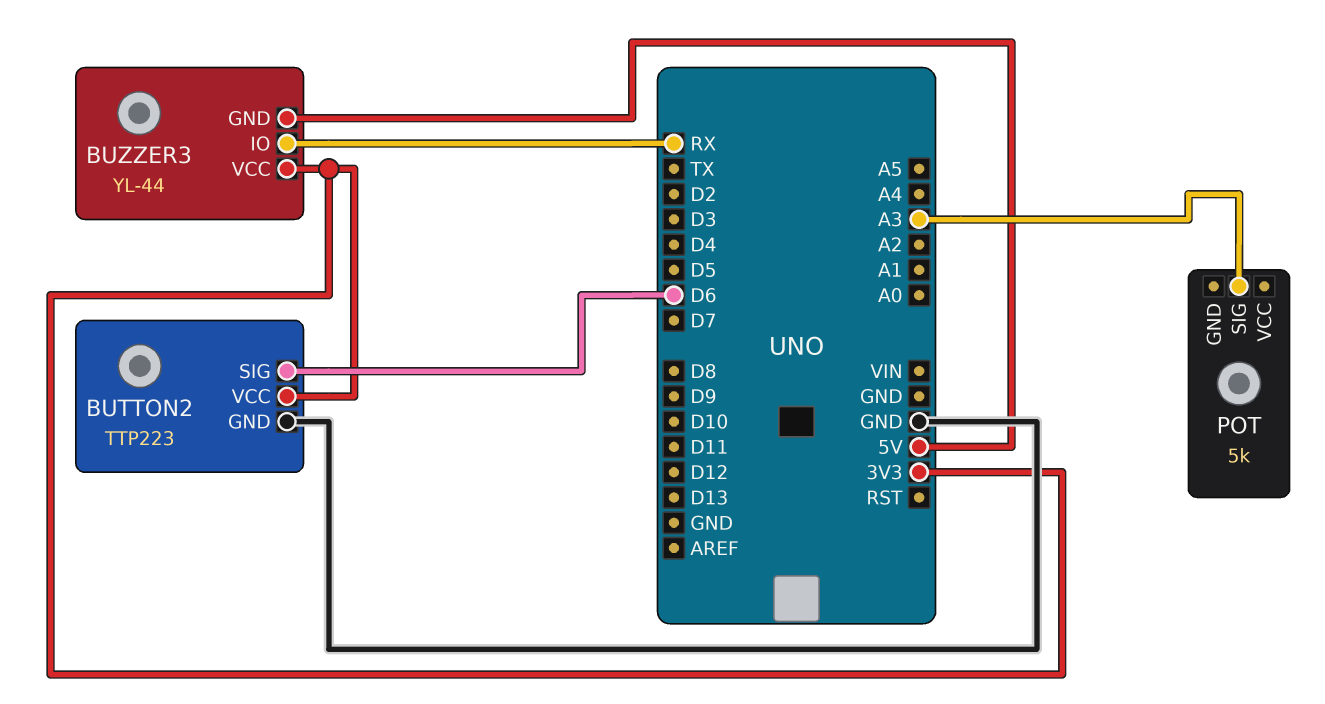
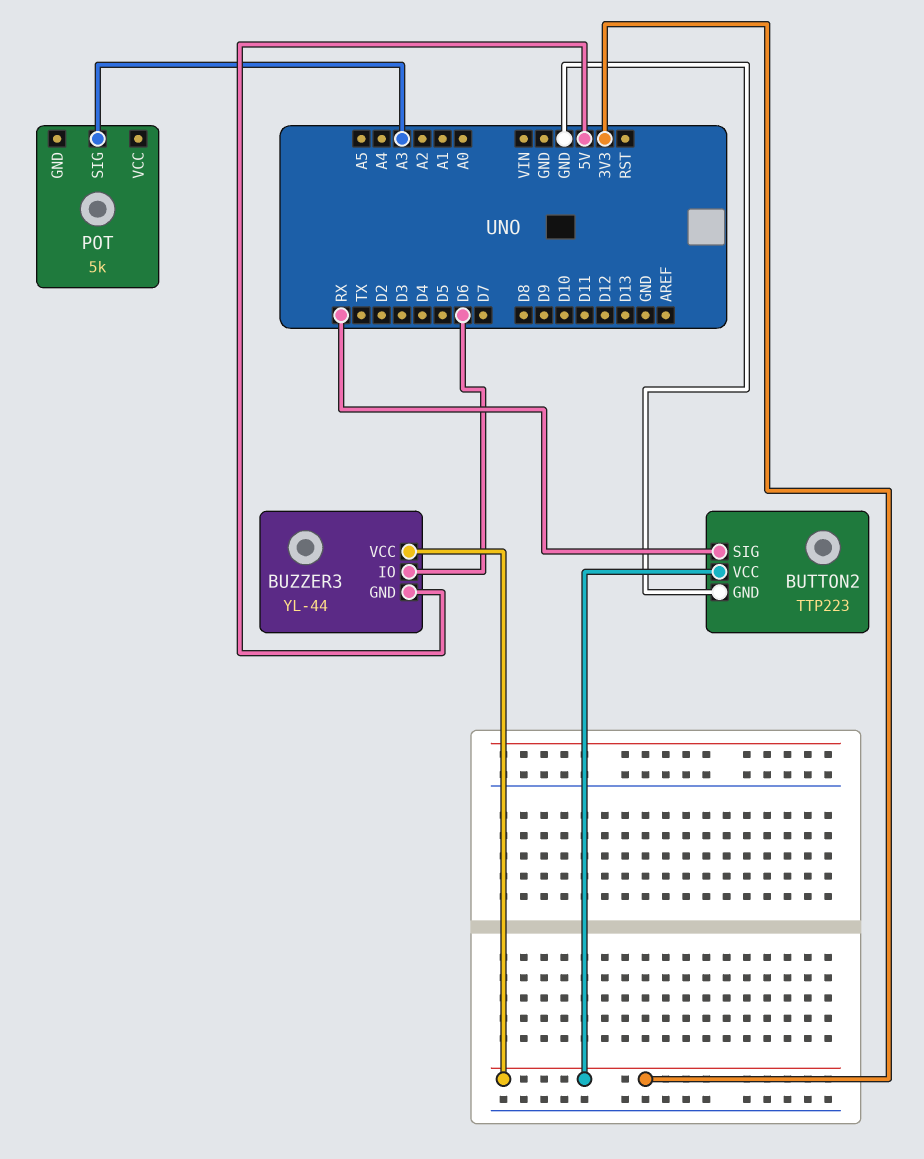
BUTTON2 pin SIG: D6 -> RX
BUZZER3 pin IO: RX -> D6

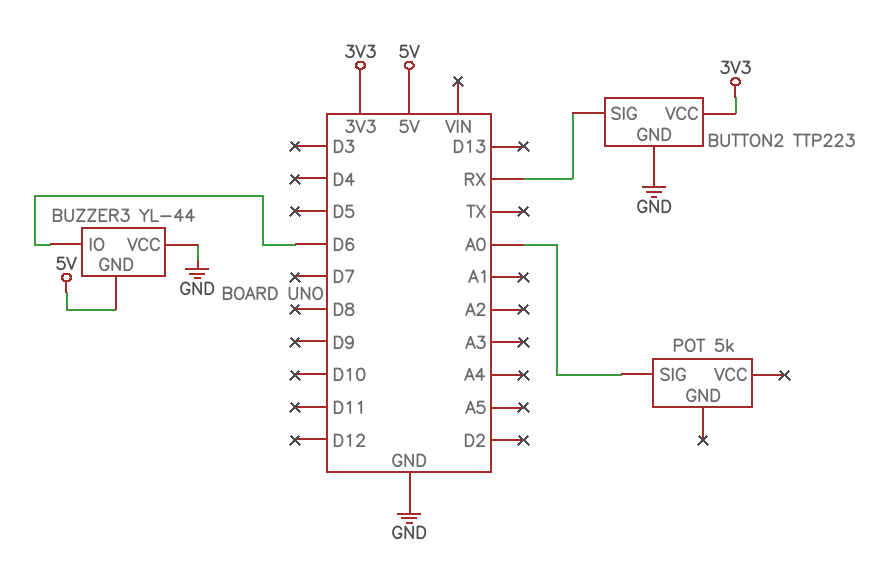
BUZZER3 pin VCC: 3V3 -> GND
POT pin SIG: A3 -> A0

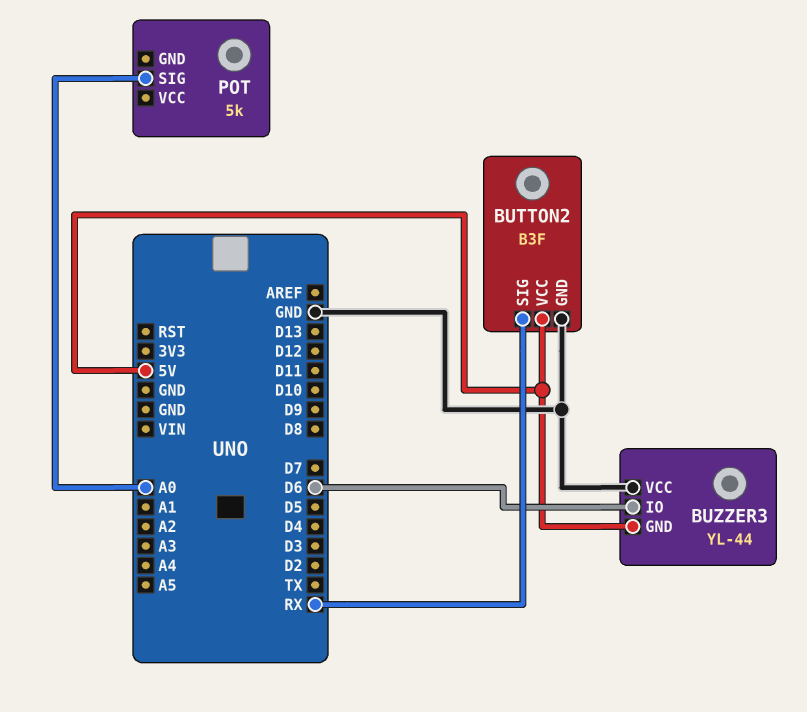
BUTTON2: TTP223 -> B3F
BUTTON2 pin VCC: 3V3 -> 5V

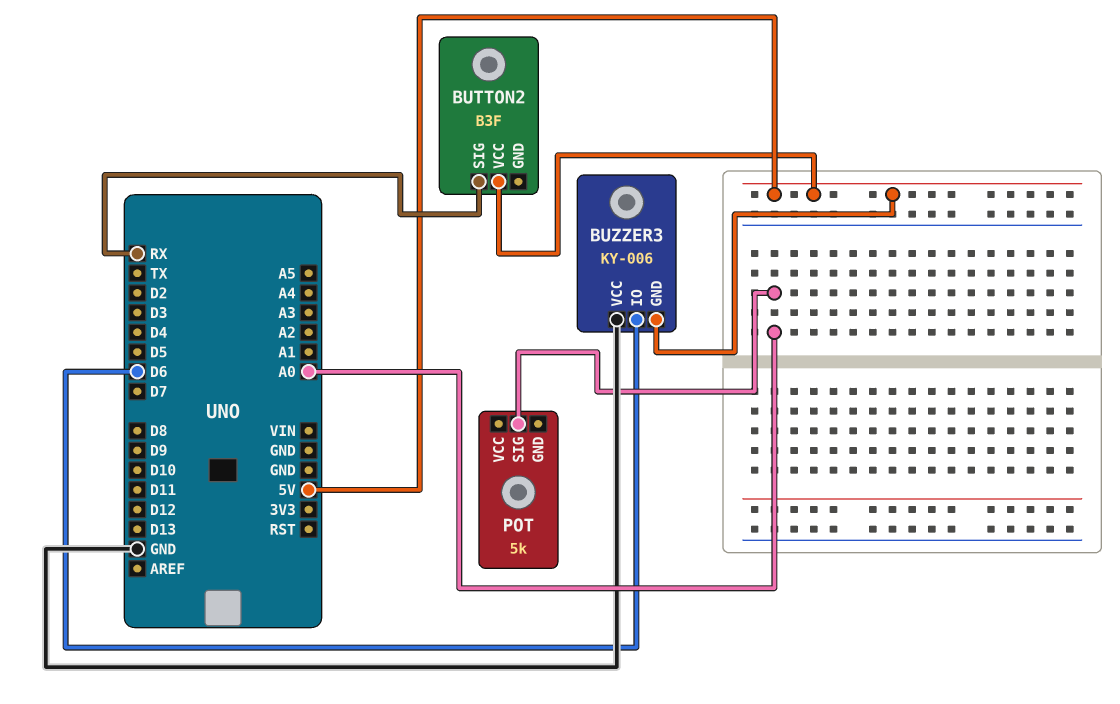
BUTTON2 pin GND: GND -> none
BUZZER3: YL-44 -> KY-006

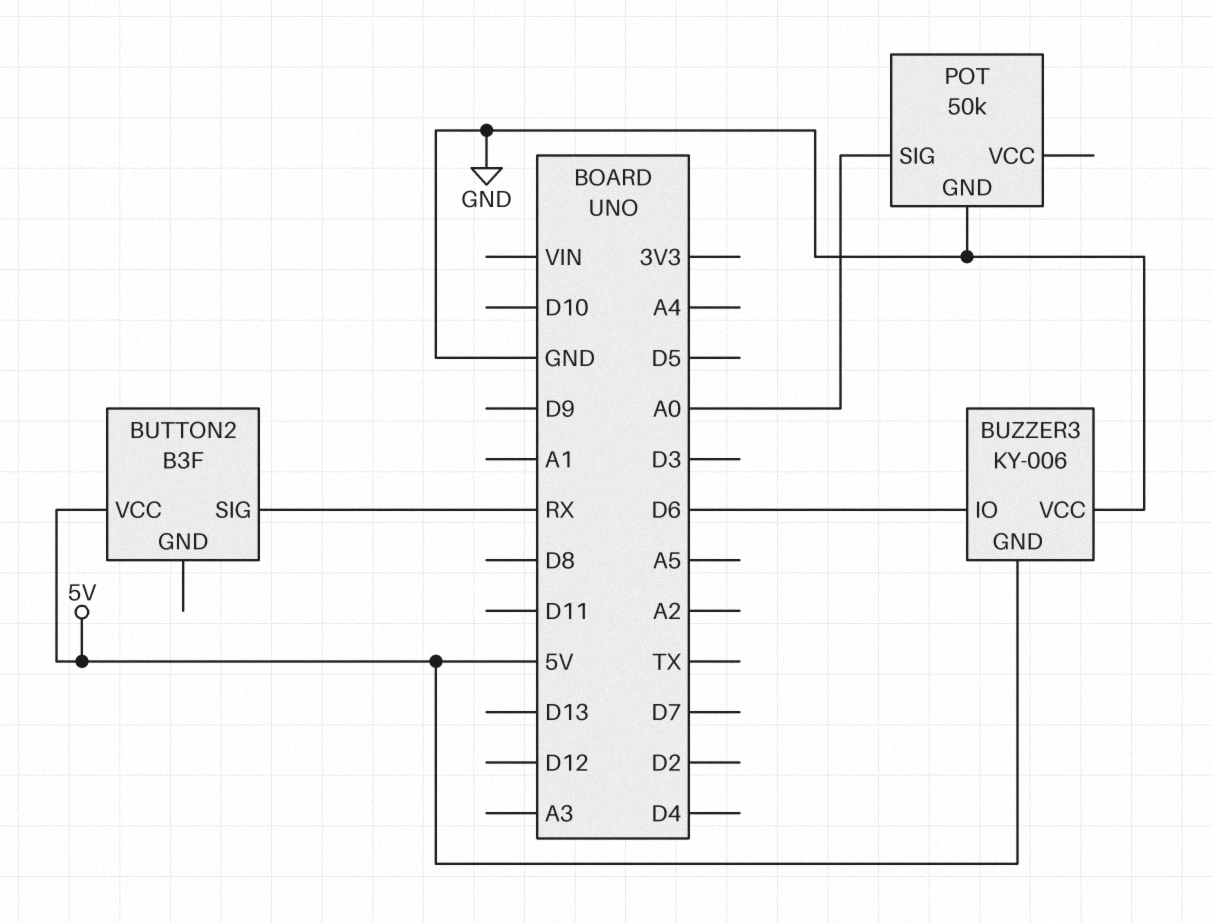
POT: 5k -> 50k
POT pin GND: none -> GND

